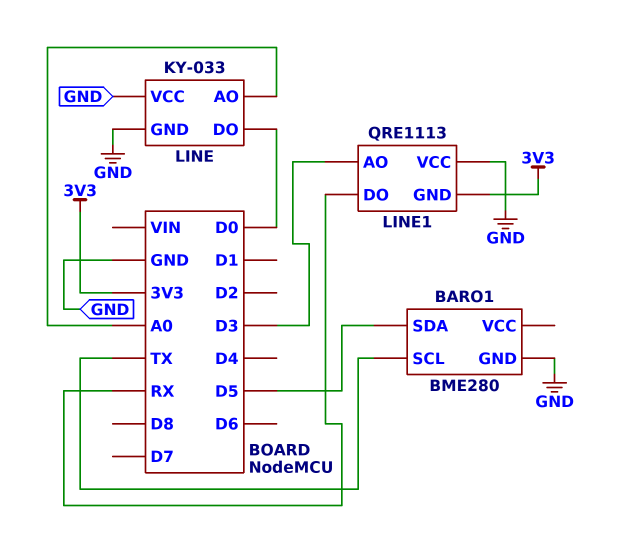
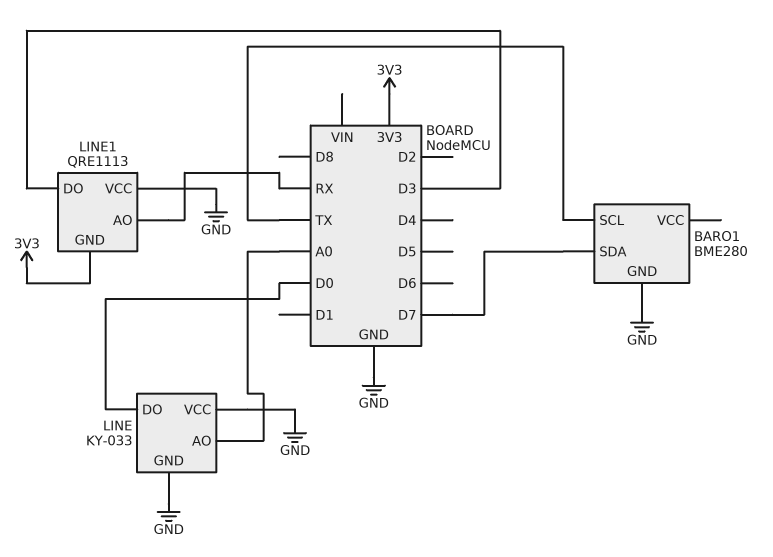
BARO1 pin SDA: D5 -> D7
LINE1 pin AO: D3 -> RX
LINE1 pin DO: RX -> D3

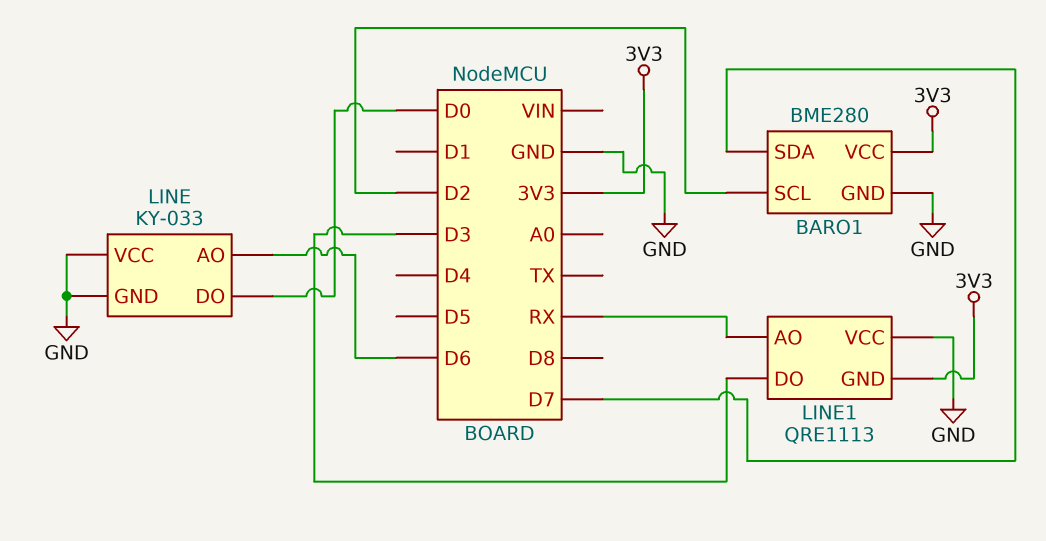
BARO1 pin SCL: TX -> D2
BARO1 pin VCC: none -> 3V3
LINE pin AO: A0 -> D6

